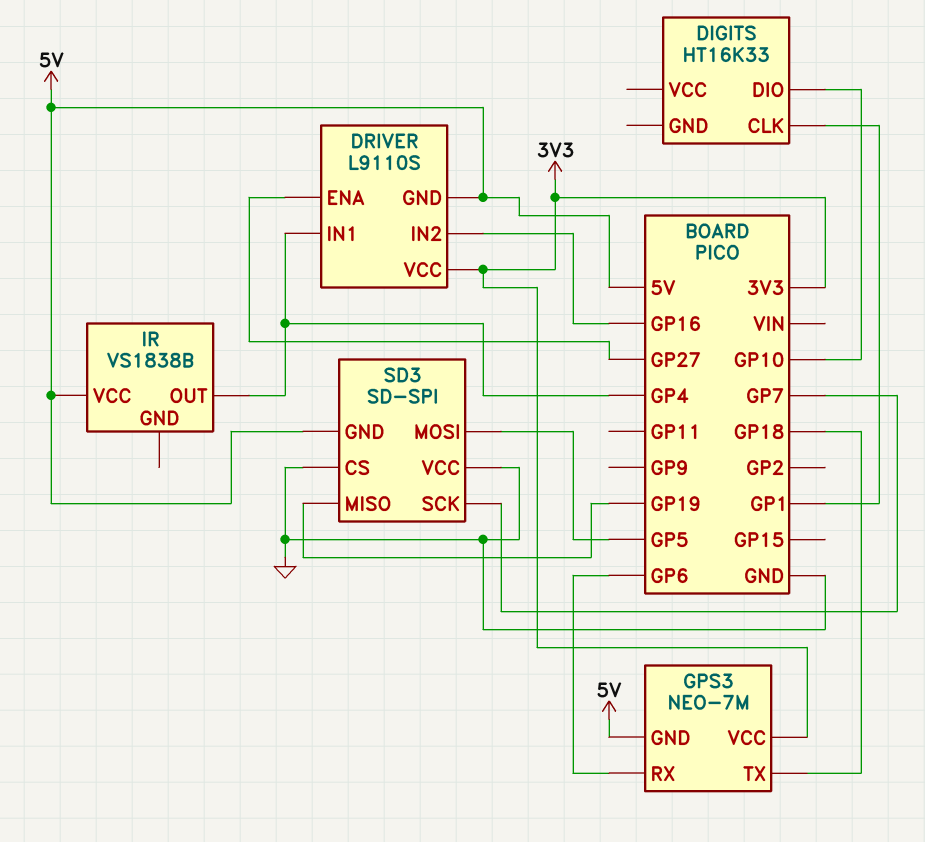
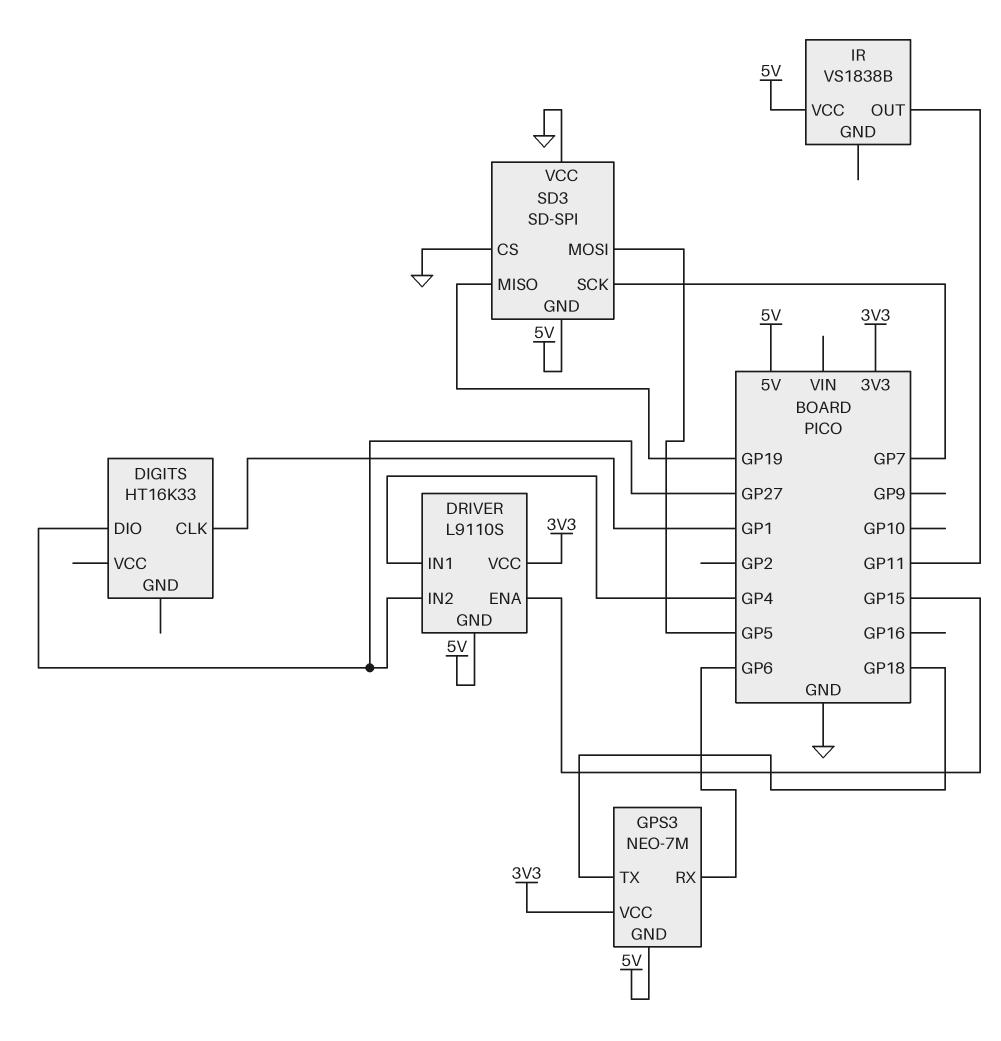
DIGITS pin DIO: GP10 -> GP27
DRIVER pin ENA: GP27 -> GP15
DRIVER pin IN2: GP16 -> GP27
IR pin OUT: GP4 -> GP11

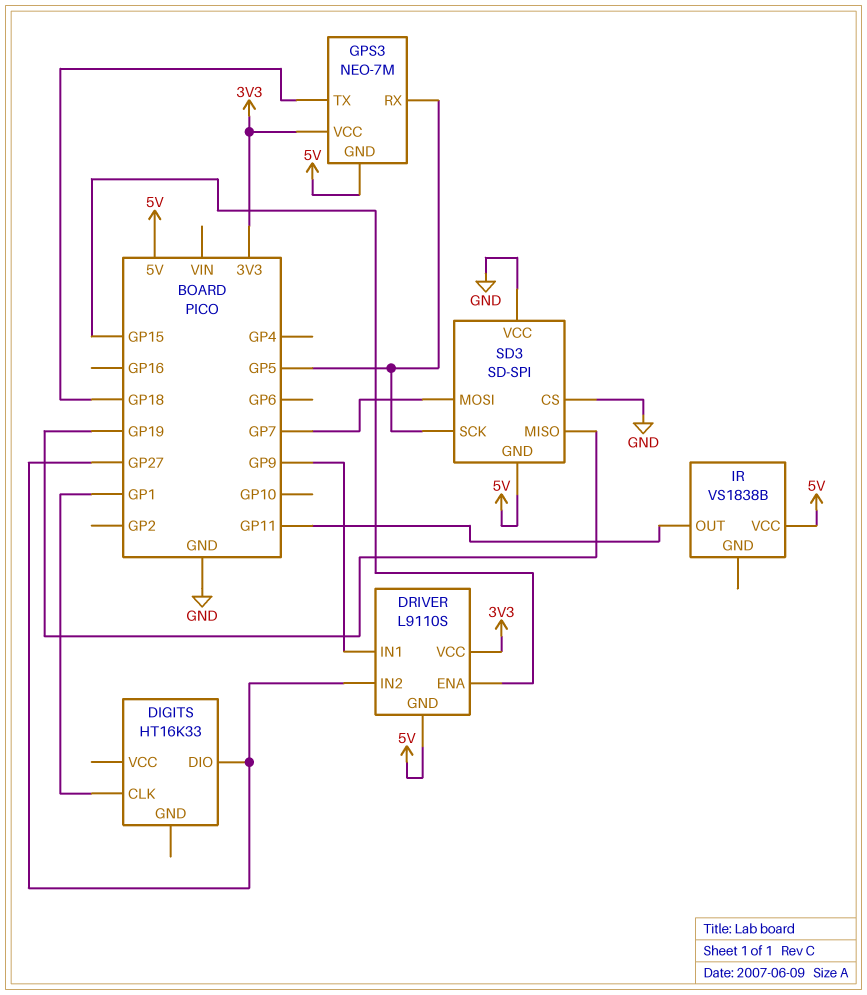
DRIVER pin IN1: GP4 -> GP9
GPS3 pin RX: GP6 -> GP5
SD3 pin MOSI: GP5 -> GP7
SD3 pin SCK: GP7 -> GP5

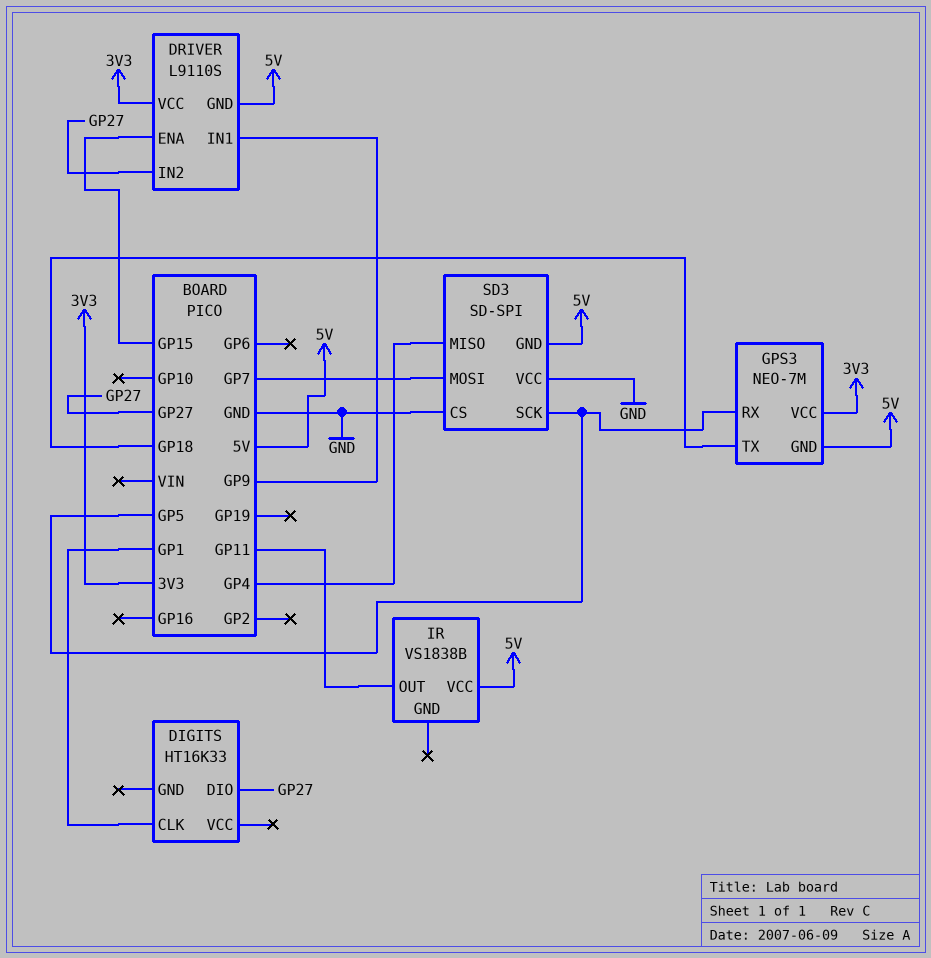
SD3 pin MISO: GP19 -> GP4

